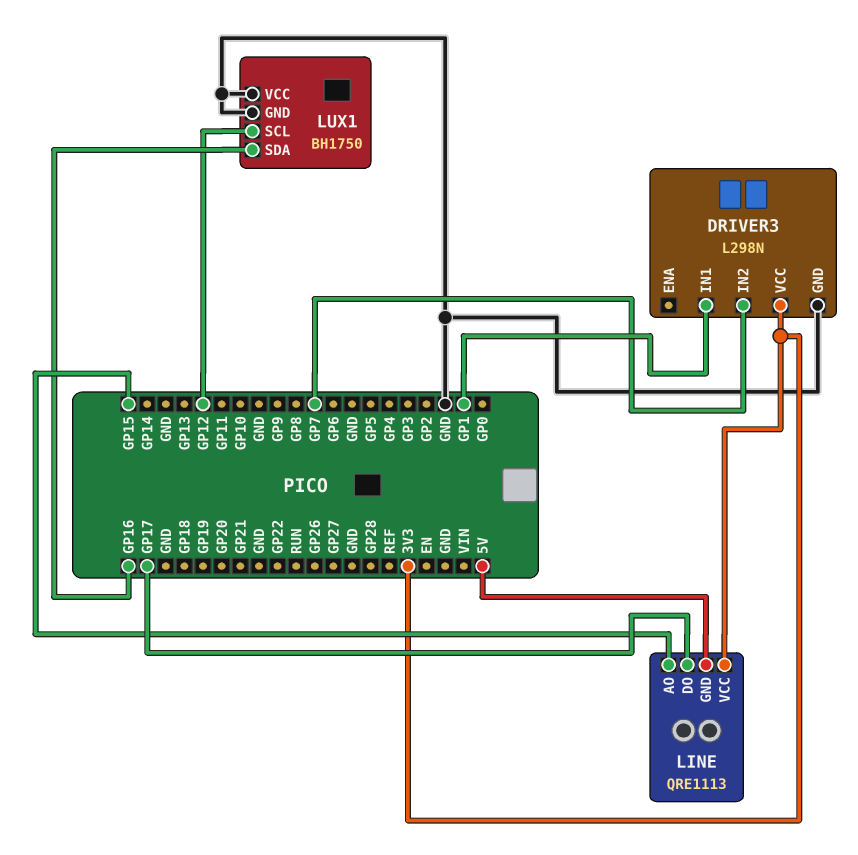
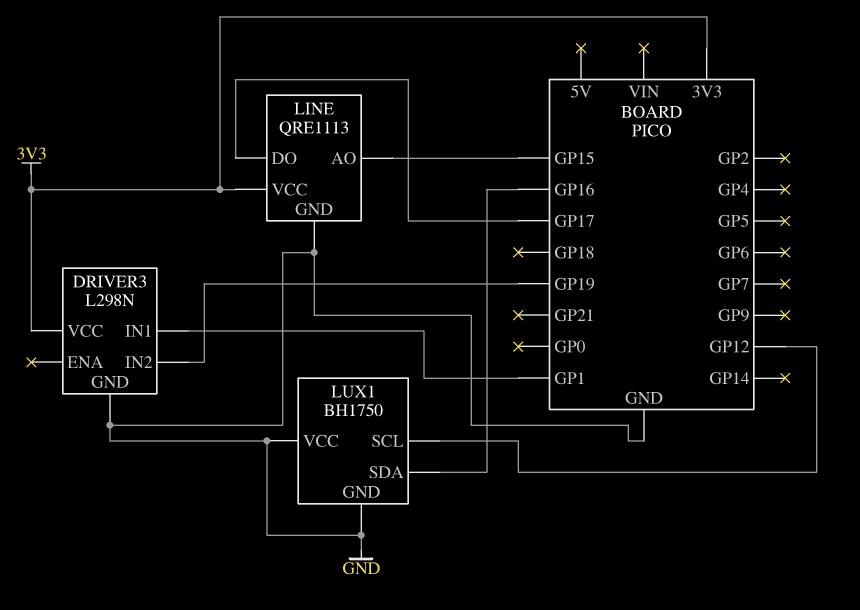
DRIVER3 pin IN2: GP7 -> GP19
LINE pin GND: 5V -> GND

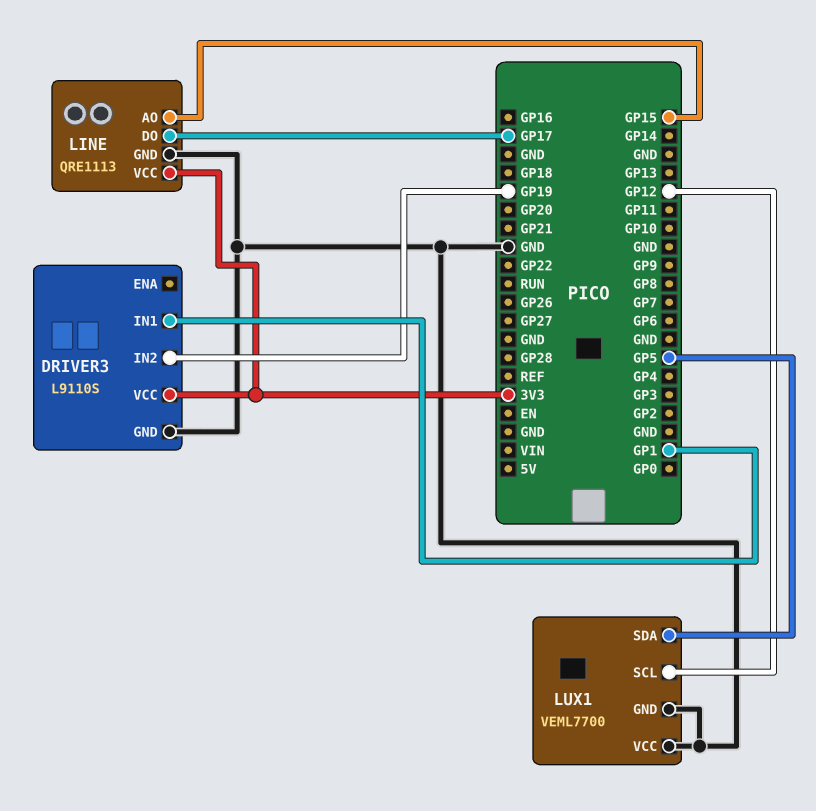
DRIVER3: L298N -> L9110S
LUX1: BH1750 -> VEML7700
LUX1 pin SDA: GP16 -> GP5

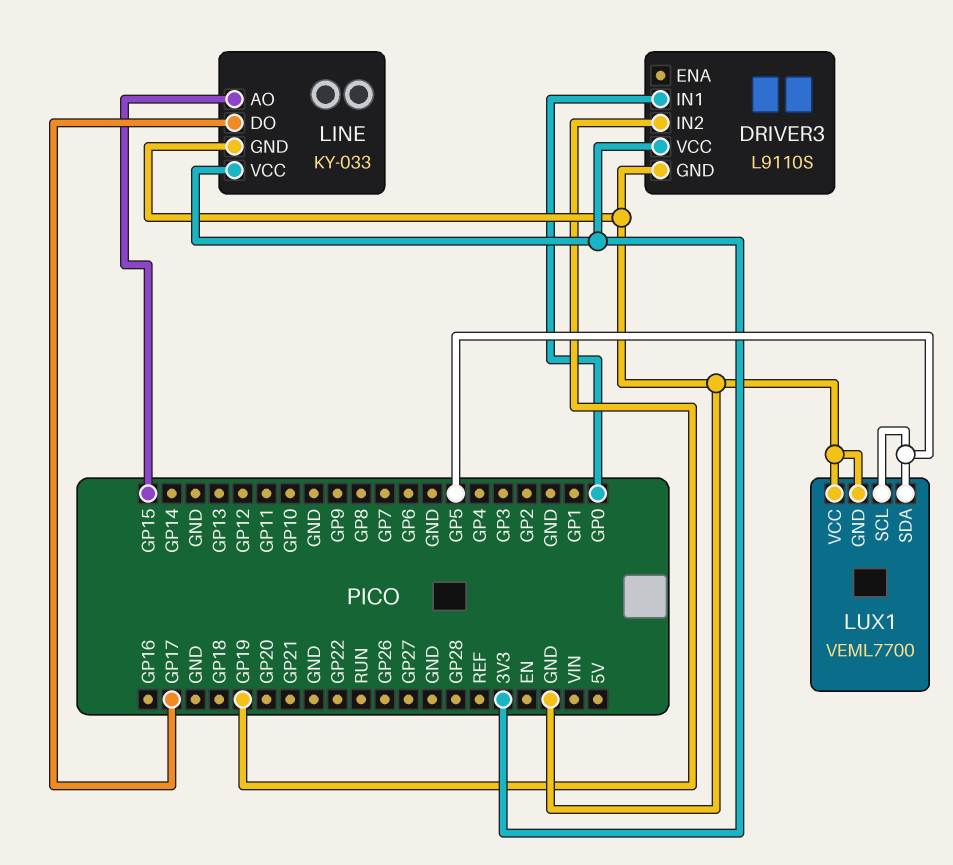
DRIVER3 pin IN1: GP1 -> GP0
LINE: QRE1113 -> KY-033
LUX1 pin SCL: GP12 -> GP5

